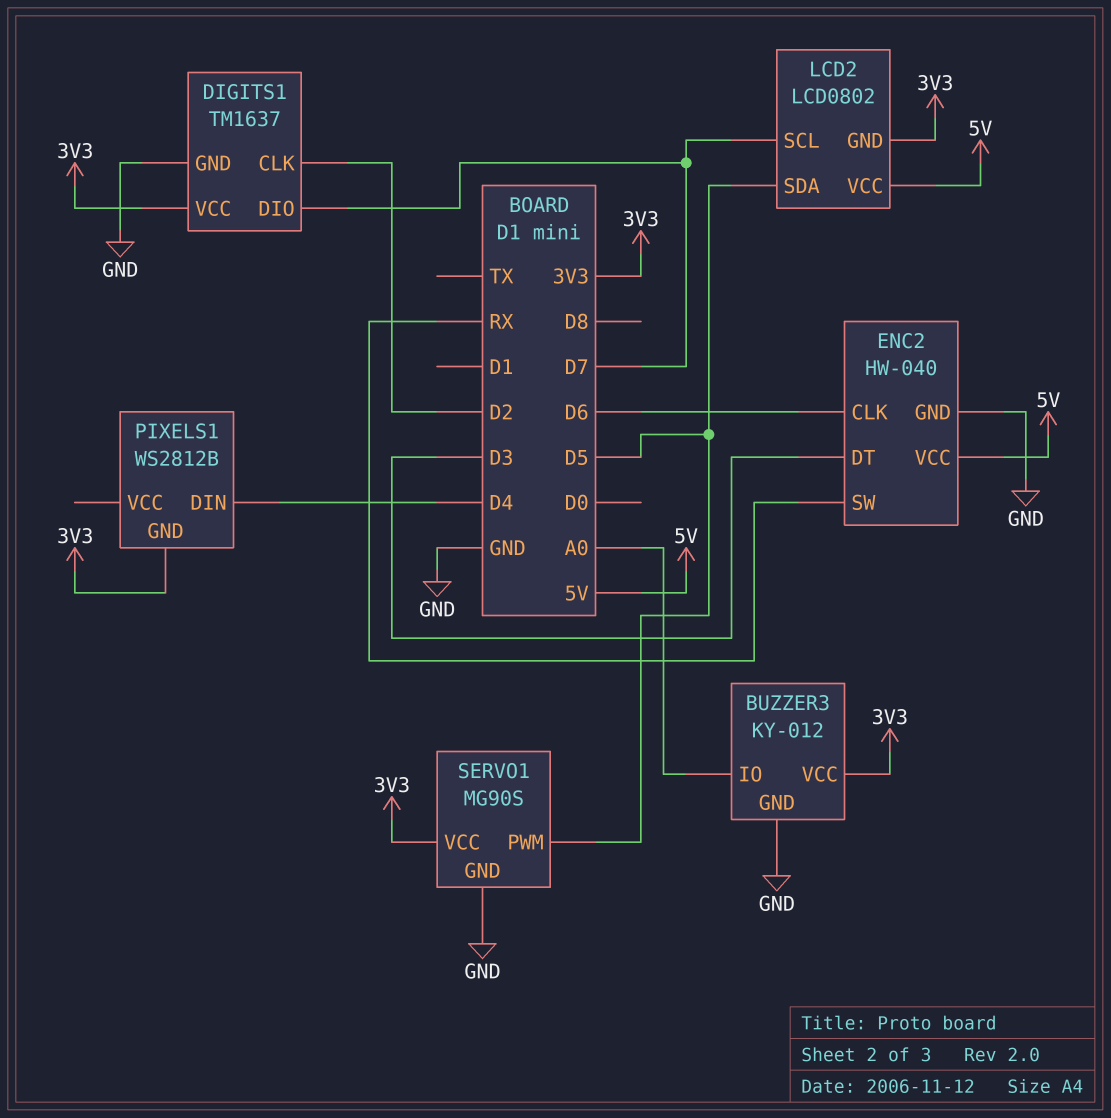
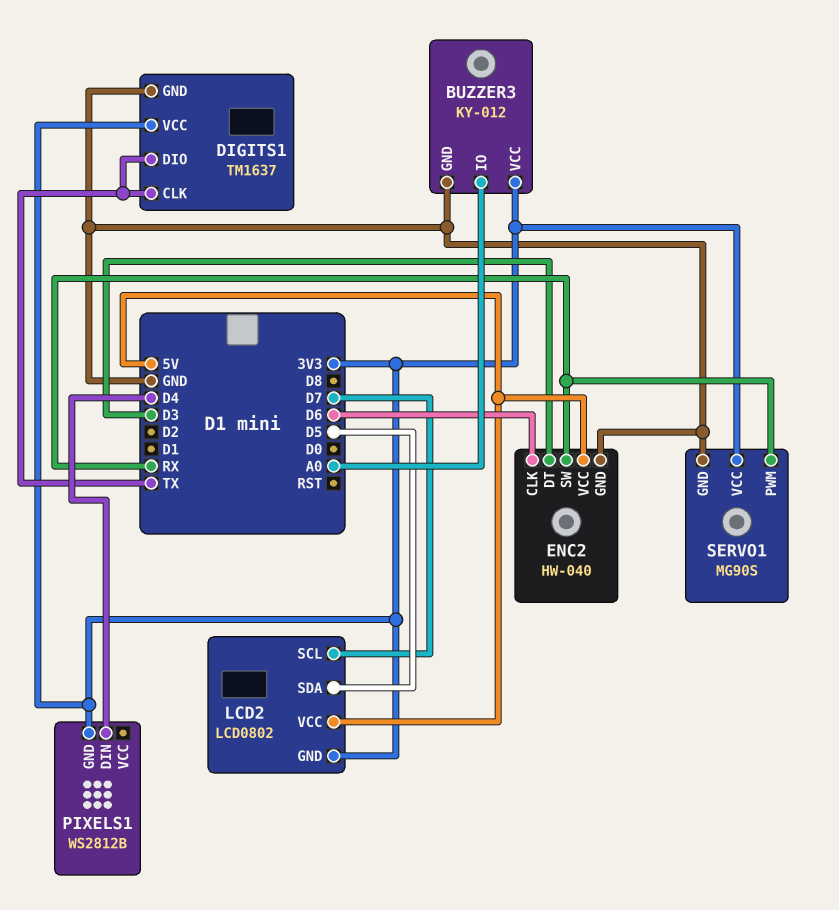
DIGITS1 pin CLK: D2 -> TX
DIGITS1 pin DIO: D7 -> TX
SERVO1 pin PWM: D5 -> RX

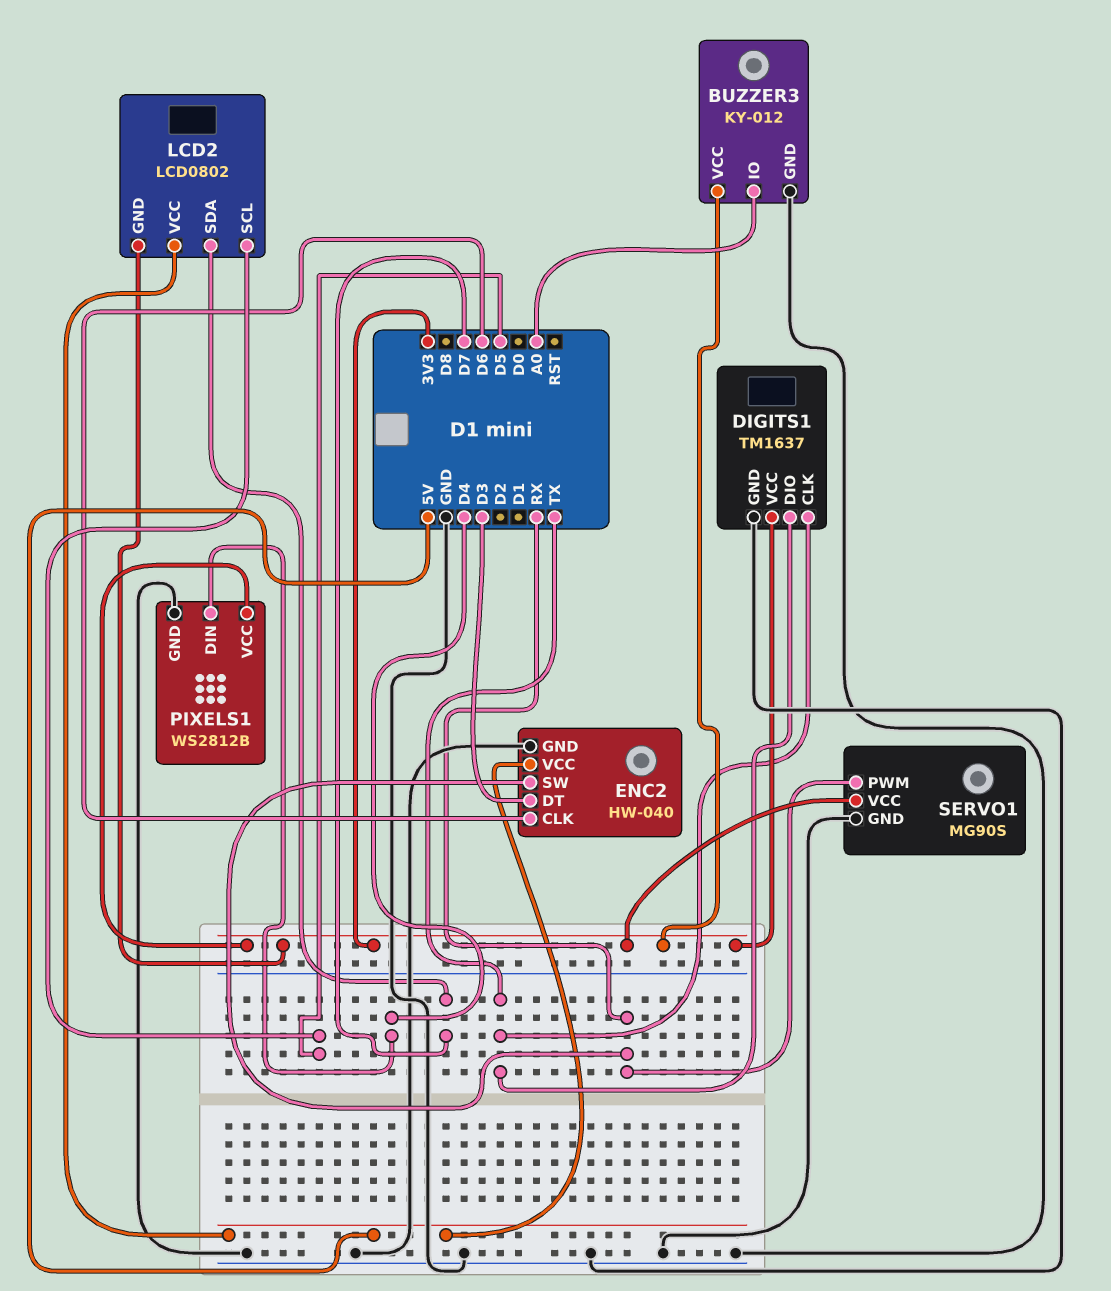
LCD2 pin SCL: D7 -> D5
LCD2 pin SDA: D5 -> D7
PIXELS1 pin GND: 3V3 -> GND
PIXELS1 pin VCC: none -> 3V3

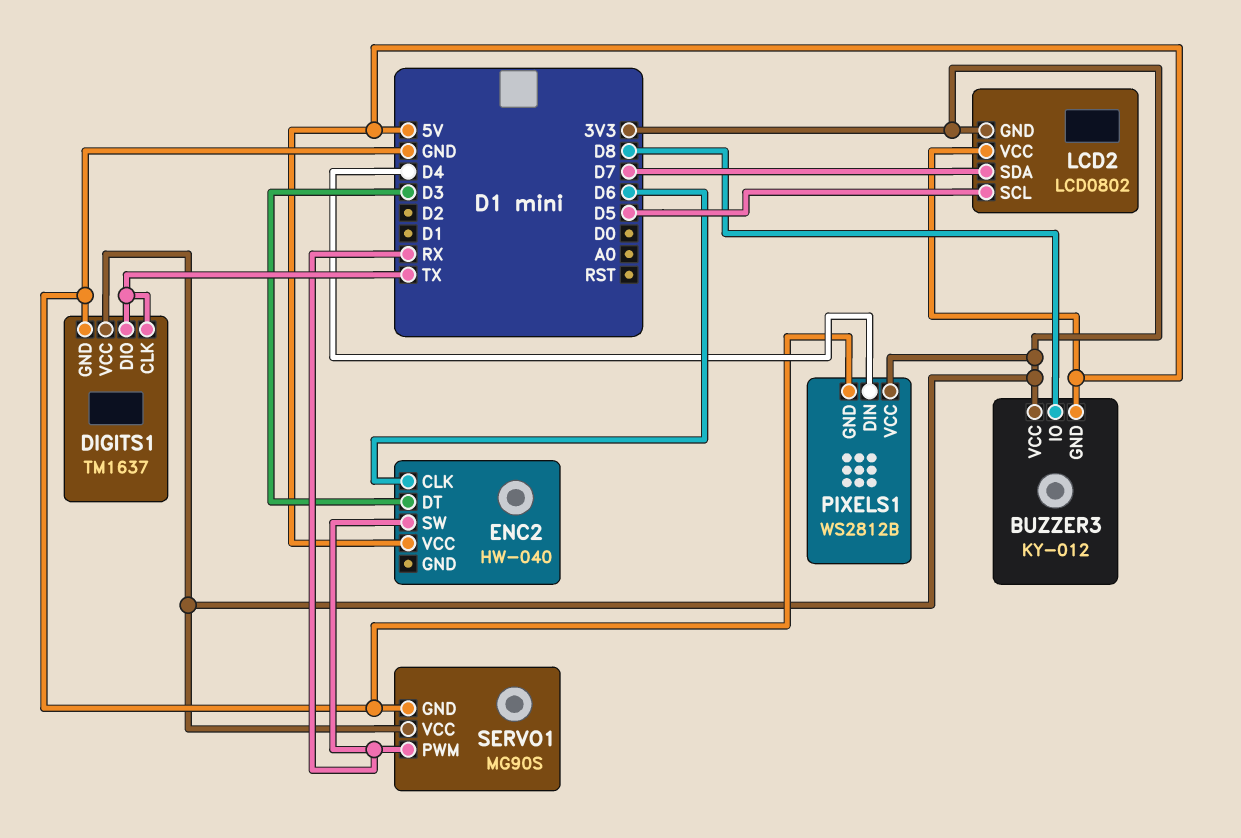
BUZZER3 pin GND: GND -> 5V
BUZZER3 pin IO: A0 -> D8
ENC2 pin GND: GND -> none

